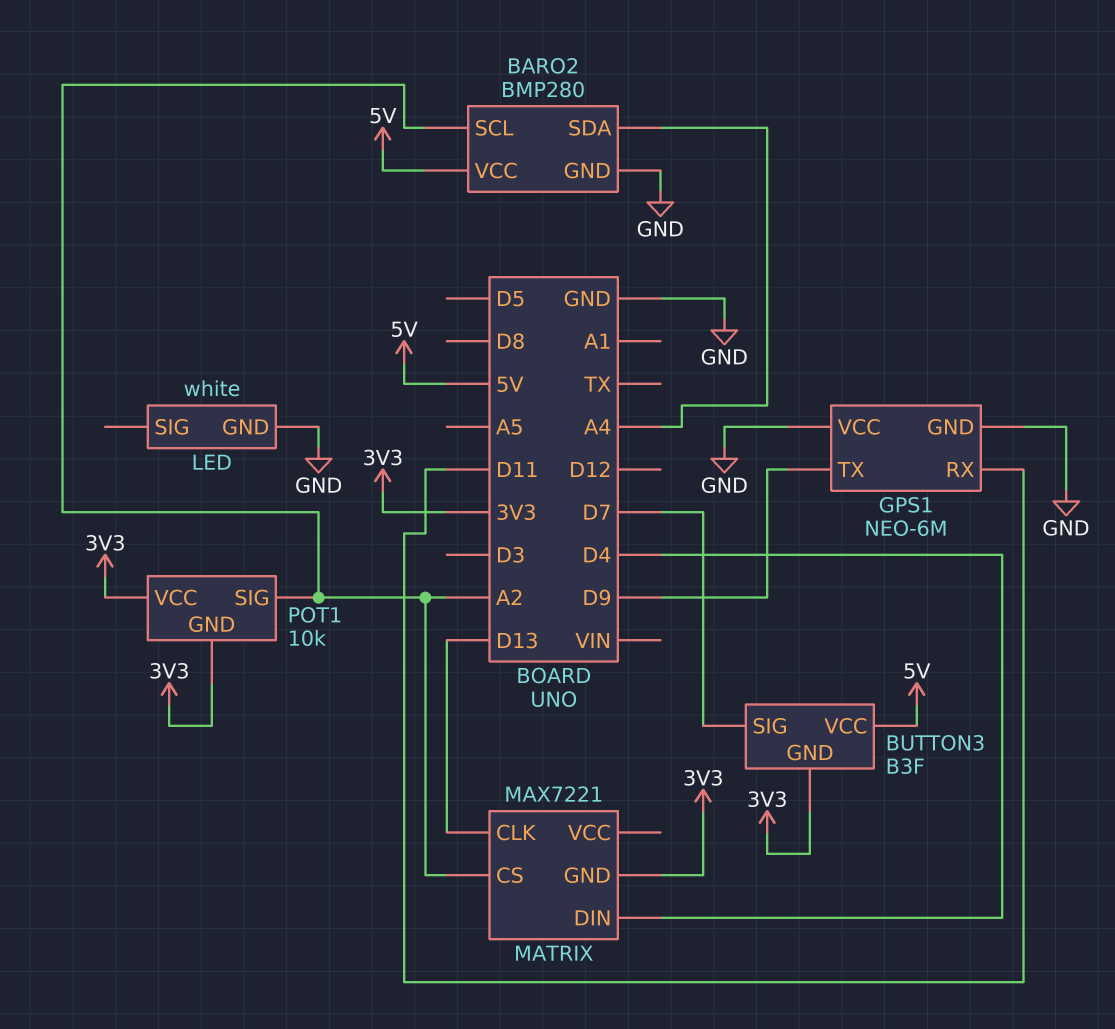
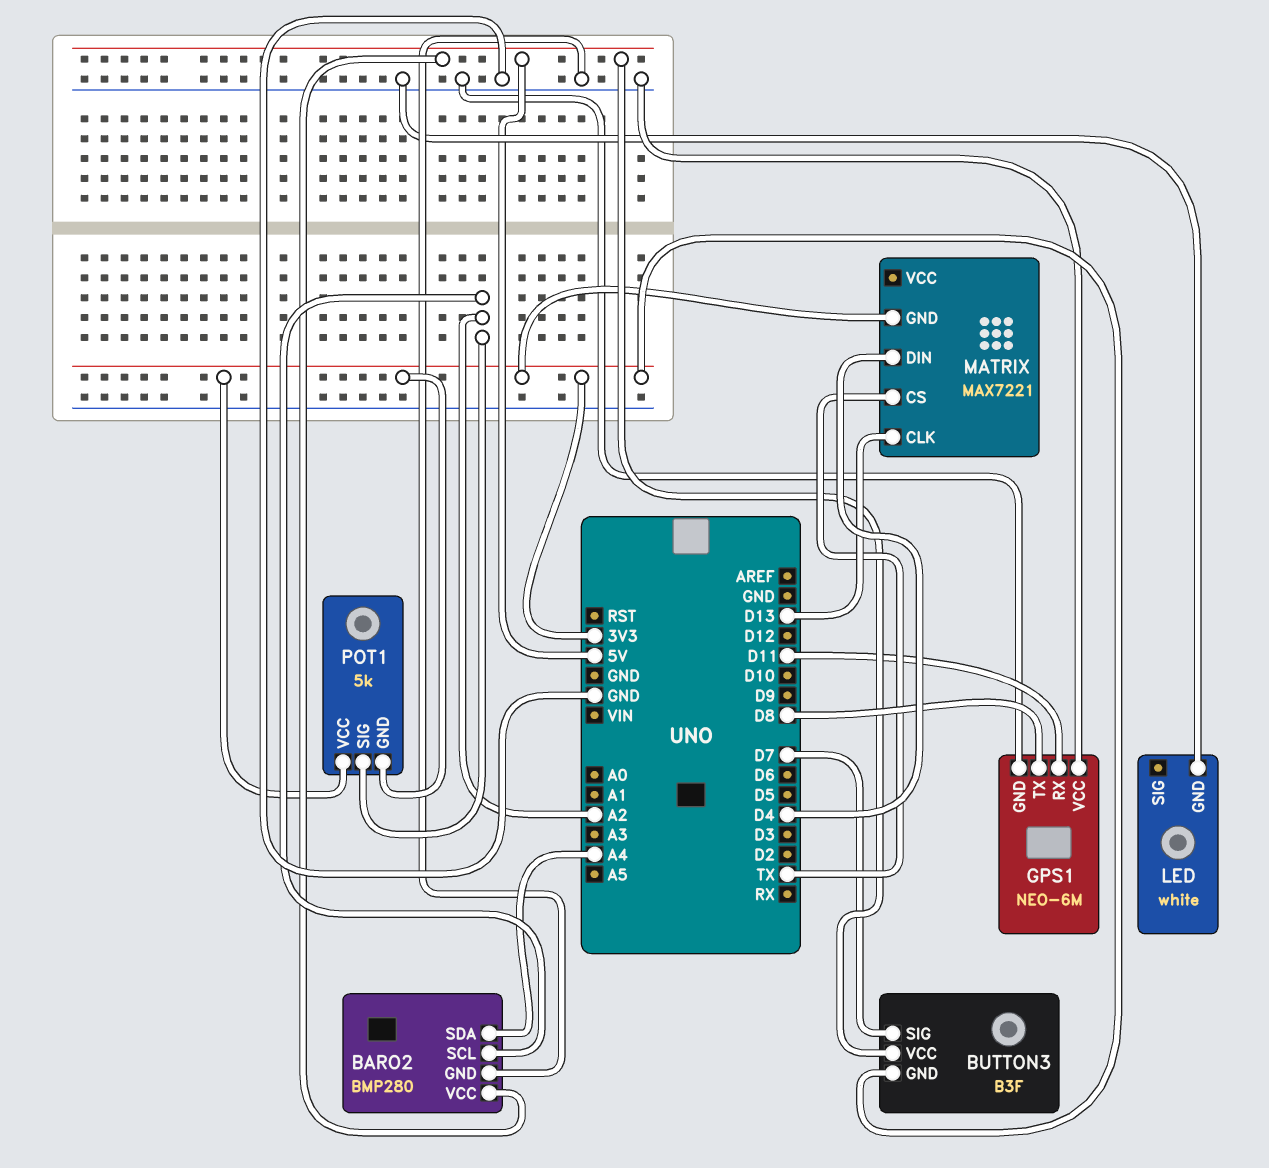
GPS1 pin TX: D9 -> D8
MATRIX pin CS: A2 -> TX
POT1: 10k -> 5k

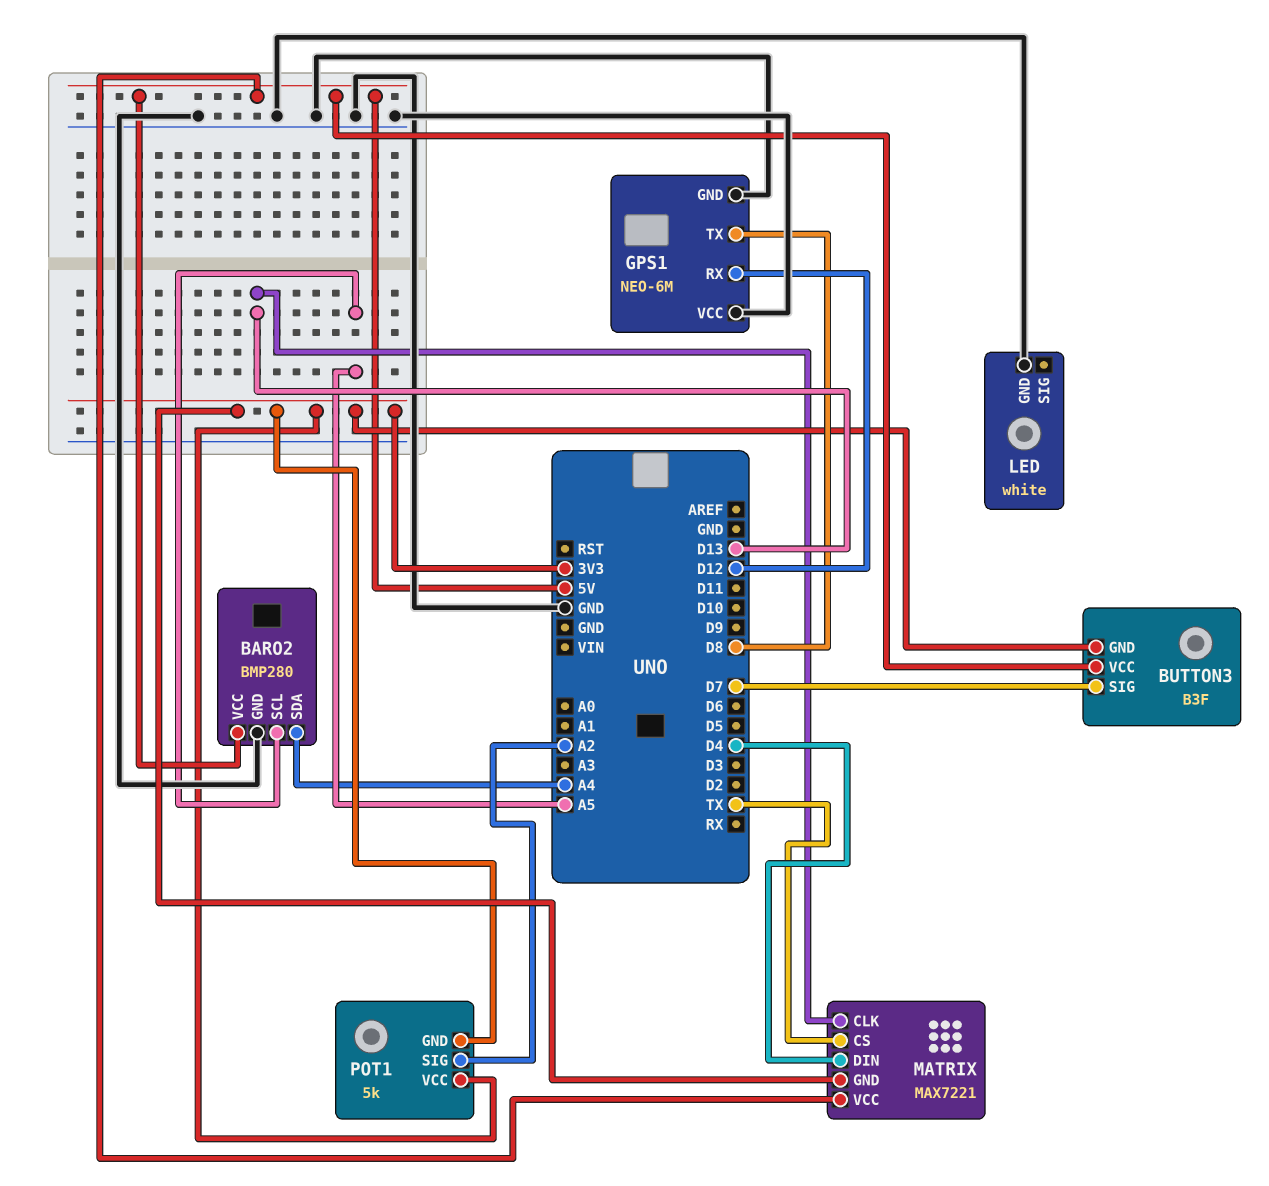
BARO2 pin SCL: A2 -> A5
GPS1 pin RX: D11 -> D12
MATRIX pin VCC: none -> 5V

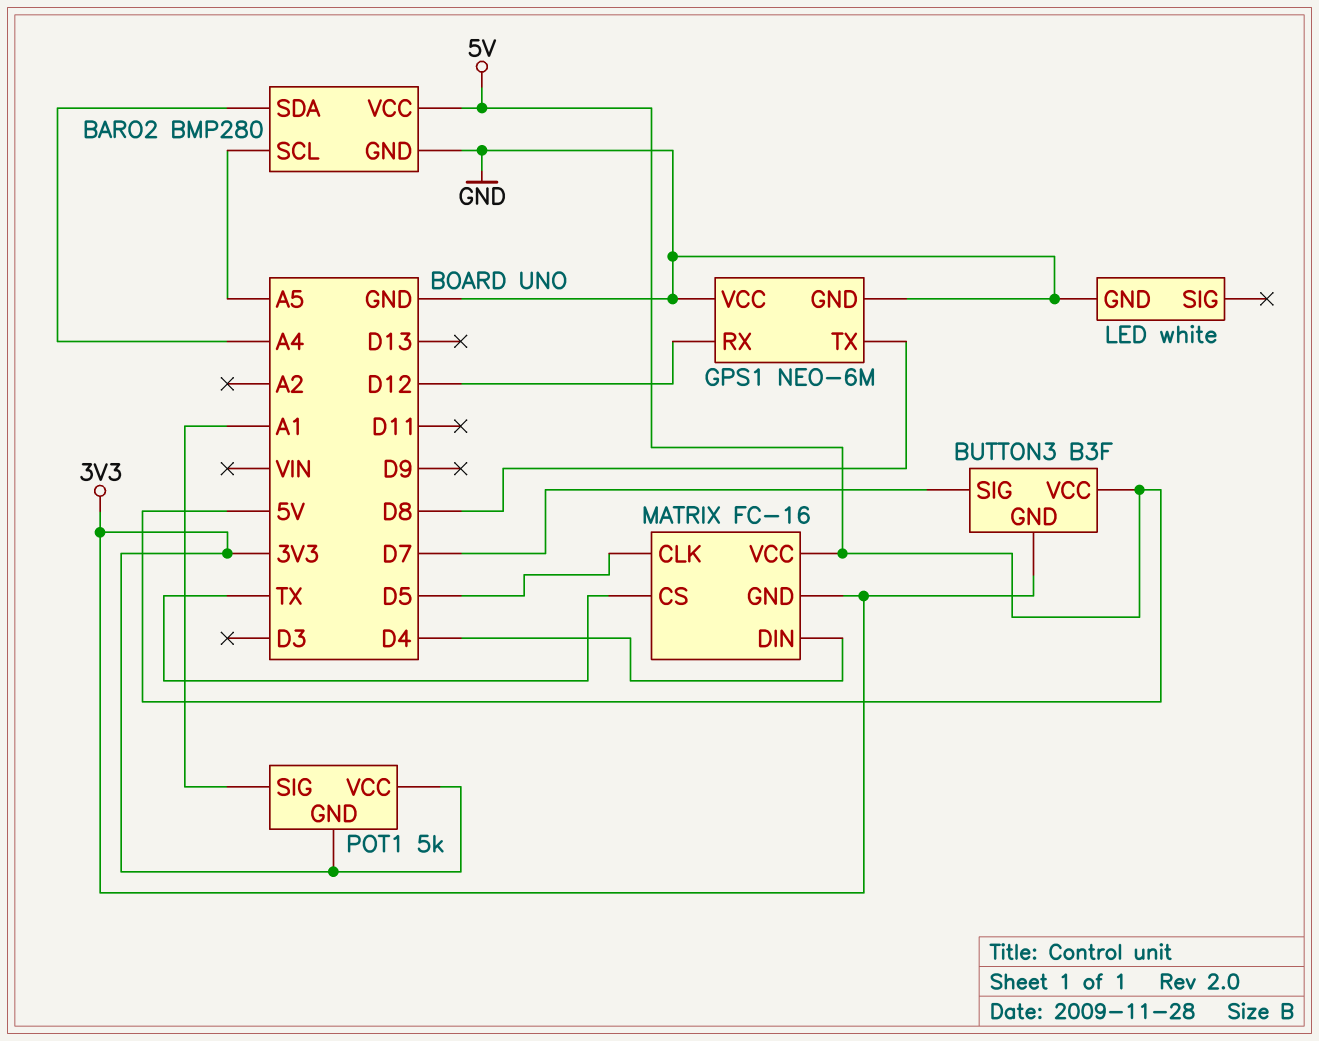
MATRIX: MAX7221 -> FC-16
MATRIX pin CLK: D13 -> D5
POT1 pin SIG: A2 -> A1

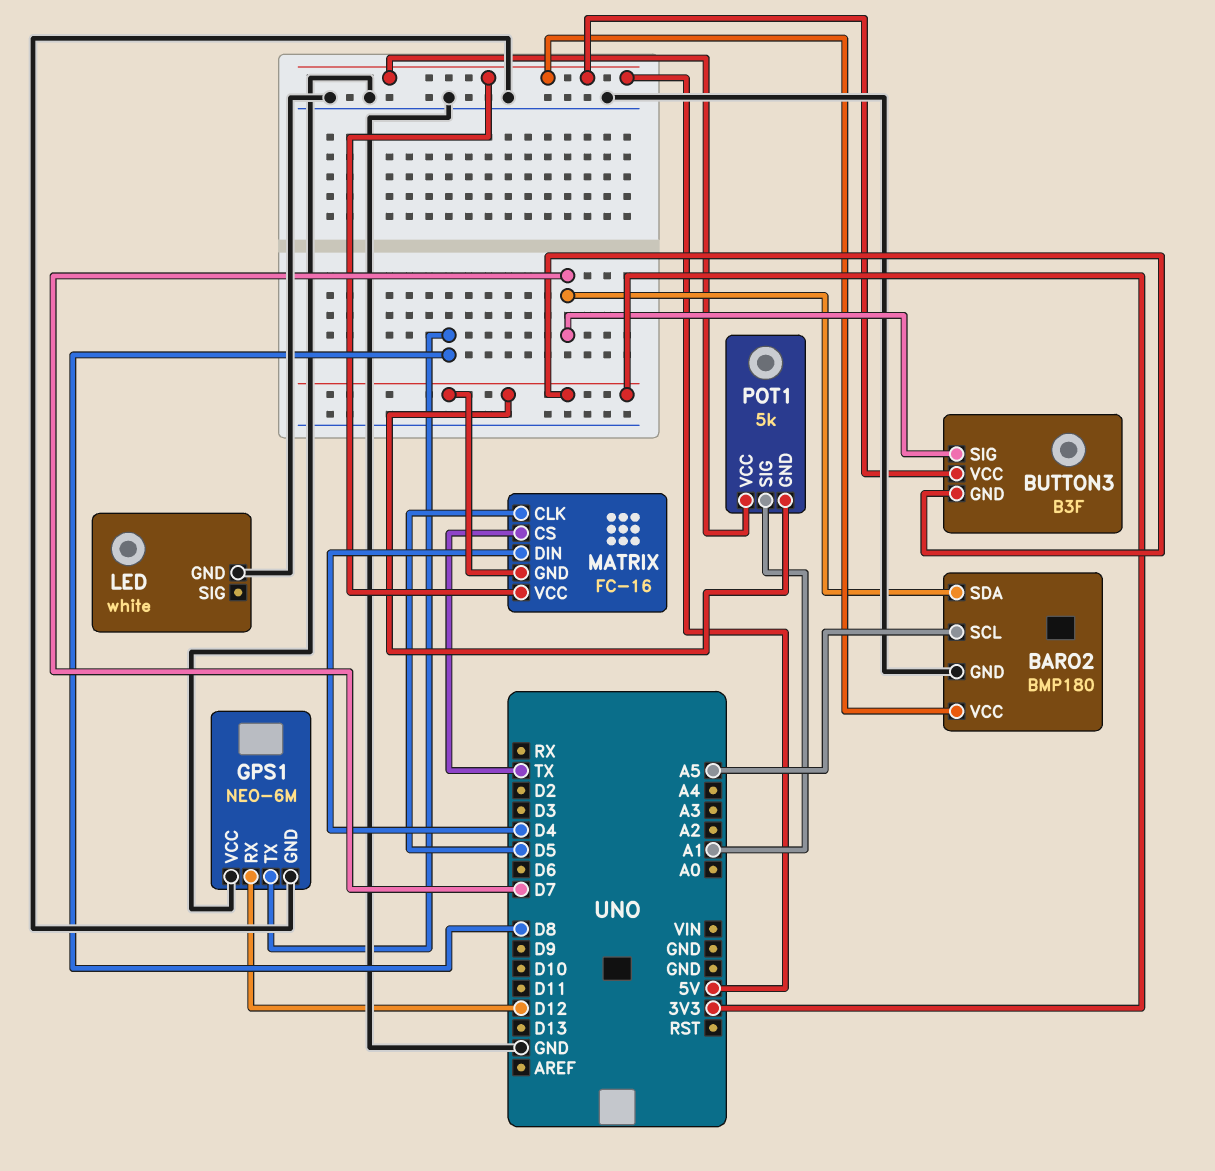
BARO2: BMP280 -> BMP180
BARO2 pin SDA: A4 -> D7
POT1 pin VCC: 3V3 -> 5V

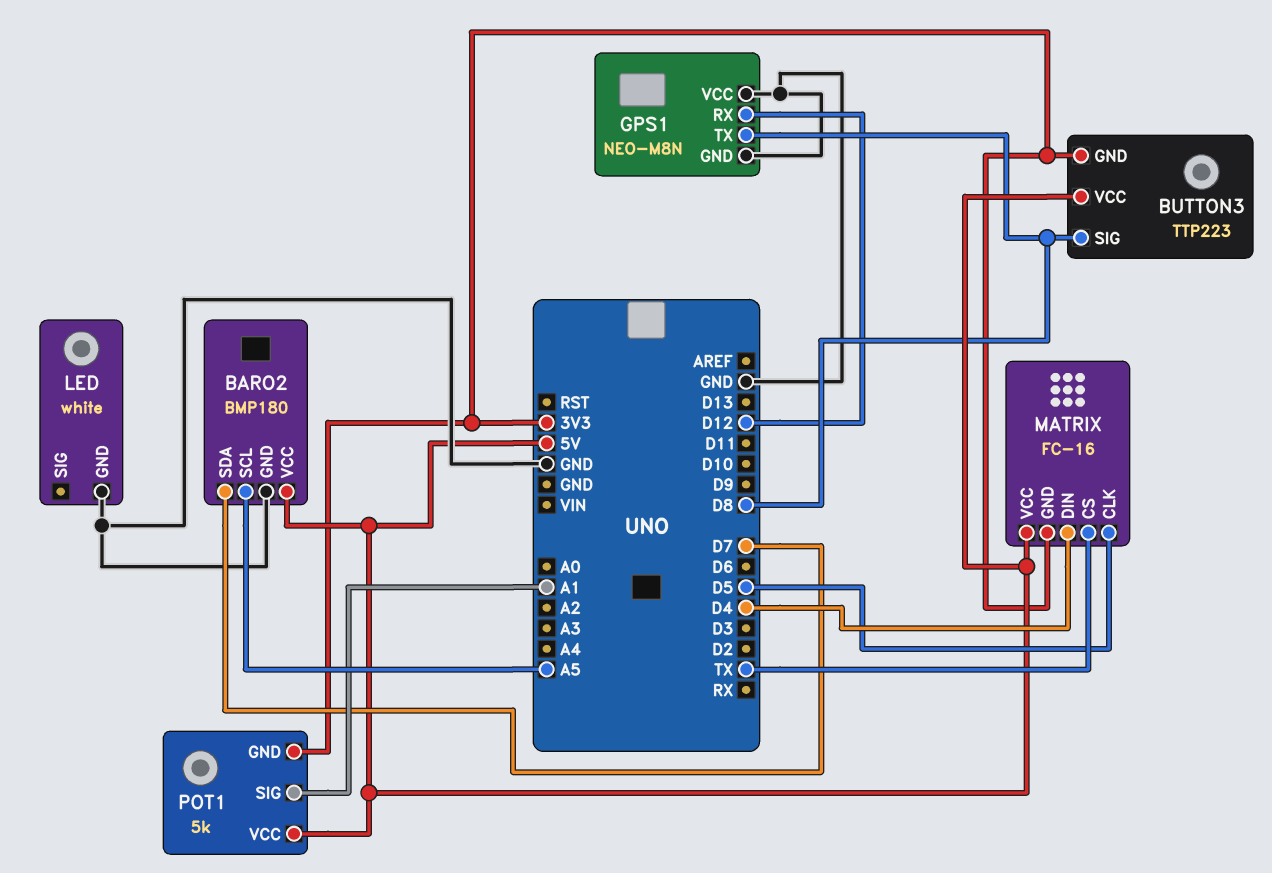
BUTTON3: B3F -> TTP223
BUTTON3 pin SIG: D7 -> D8
GPS1: NEO-6M -> NEO-M8N

